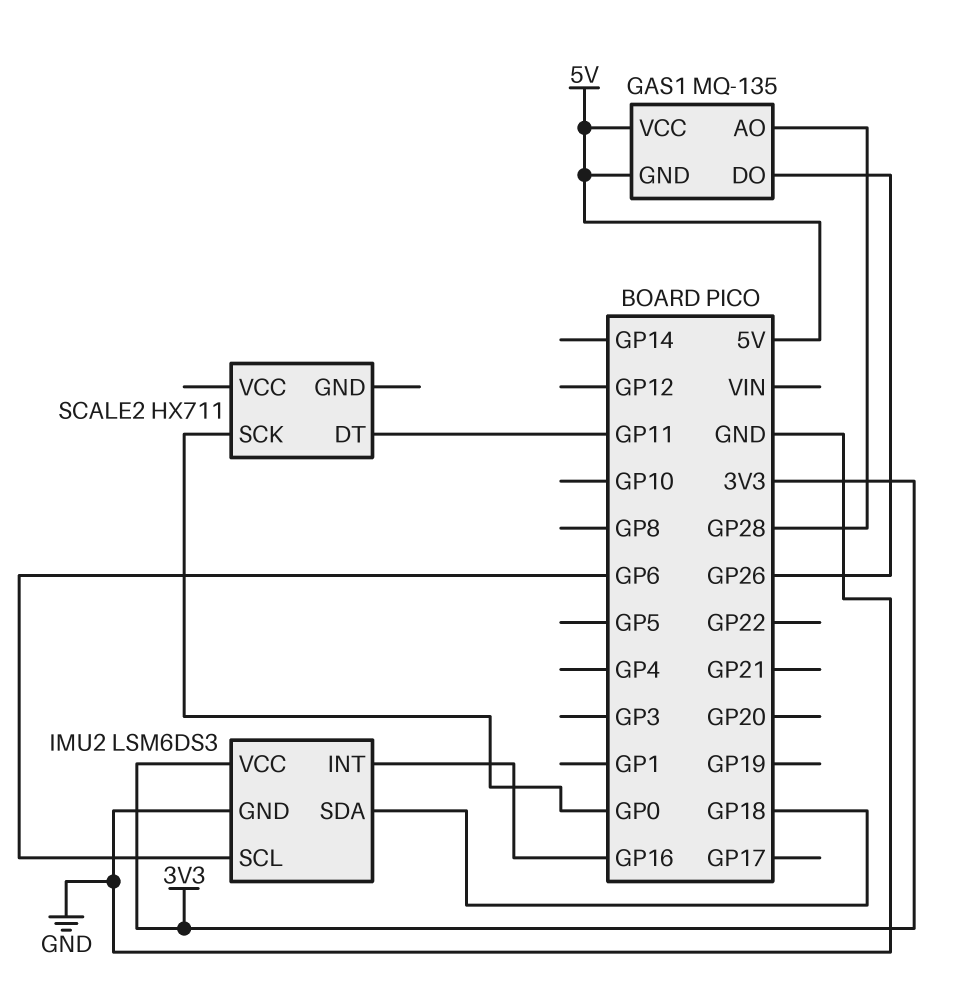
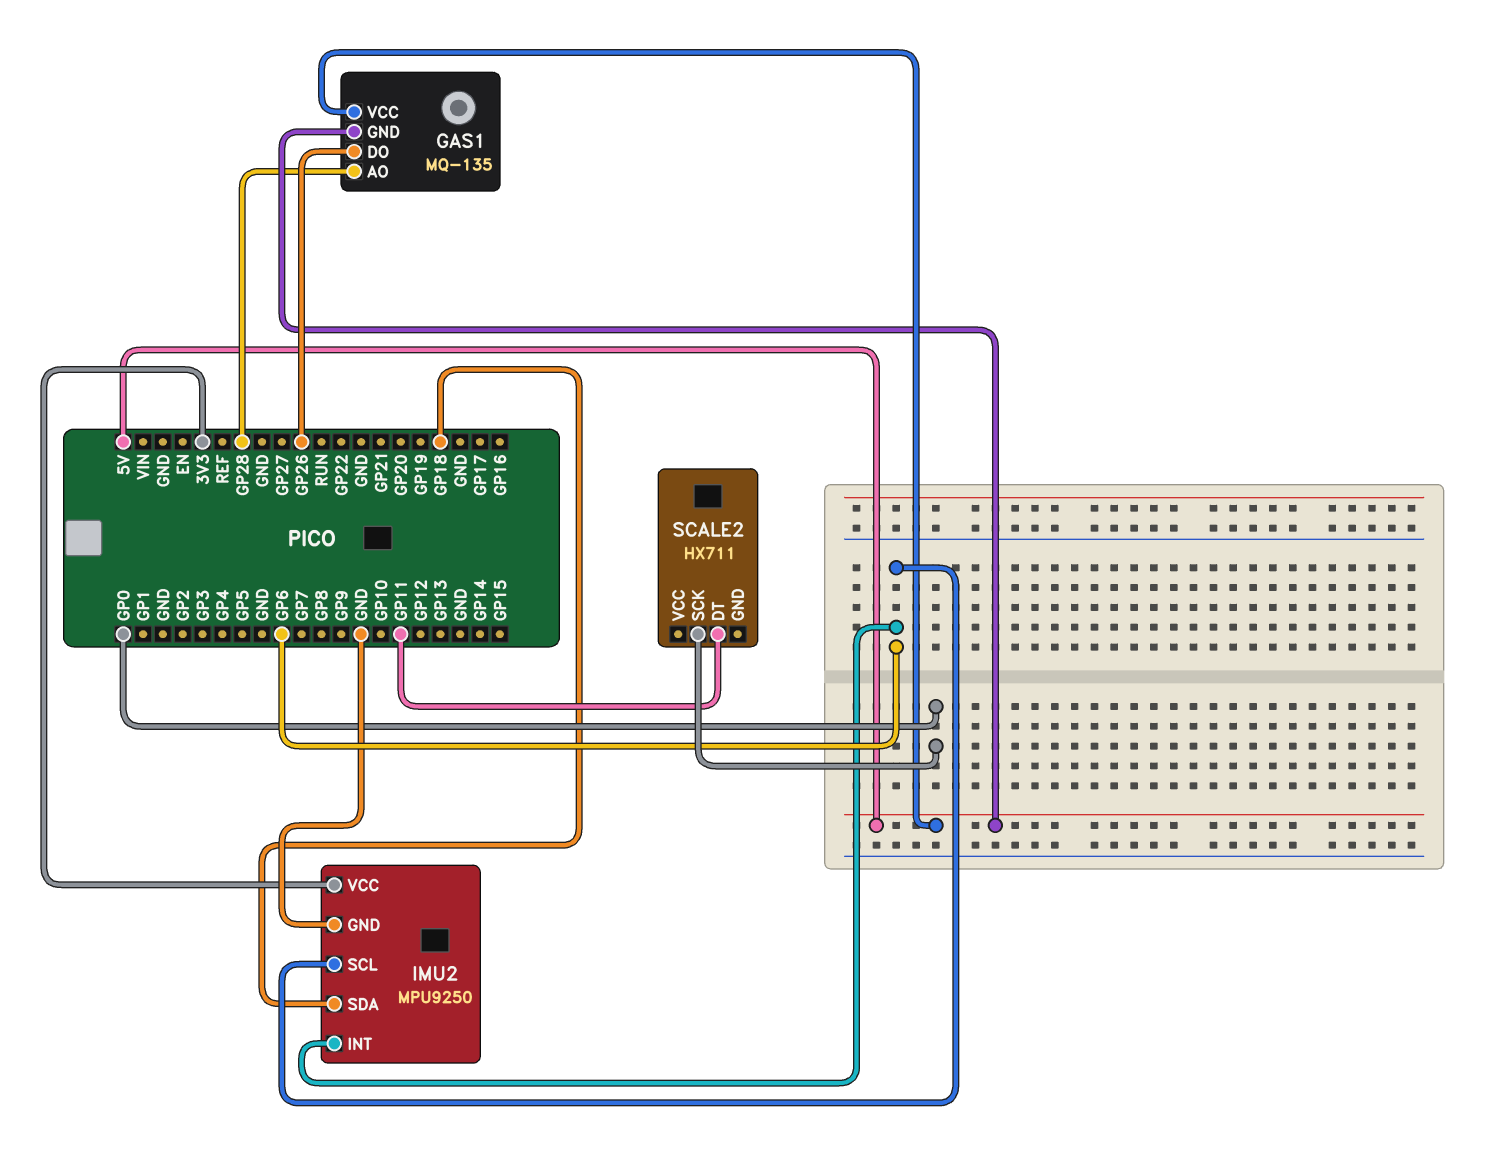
IMU2: LSM6DS3 -> MPU9250
IMU2 pin INT: GP16 -> GP6

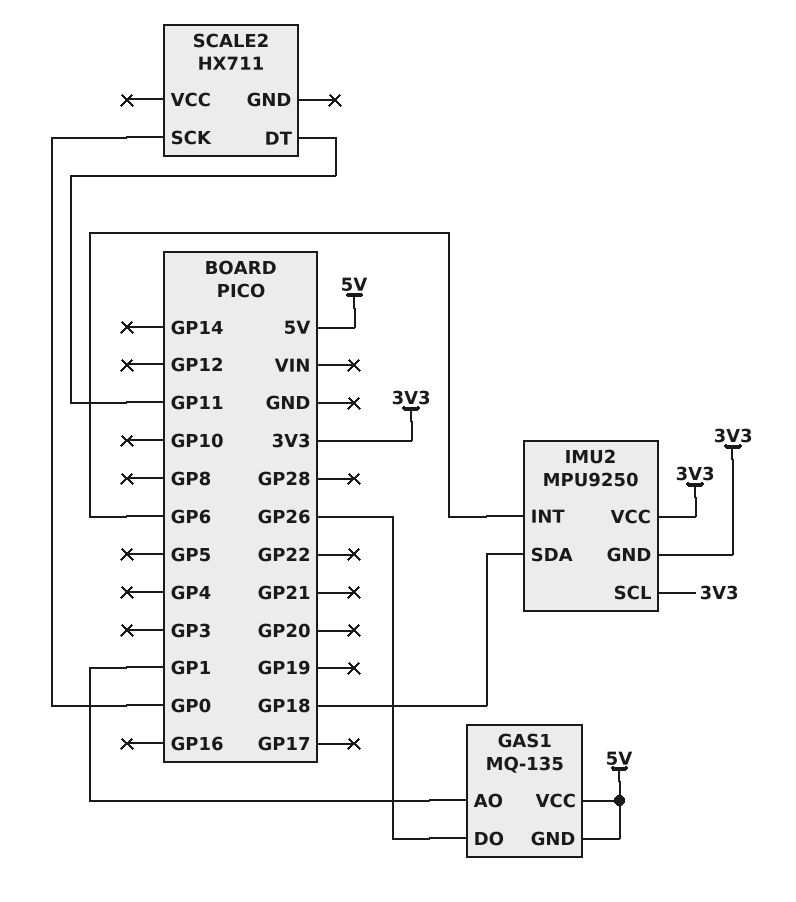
GAS1 pin AO: GP28 -> GP1
IMU2 pin GND: GND -> 3V3
IMU2 pin SCL: GP6 -> 3V3

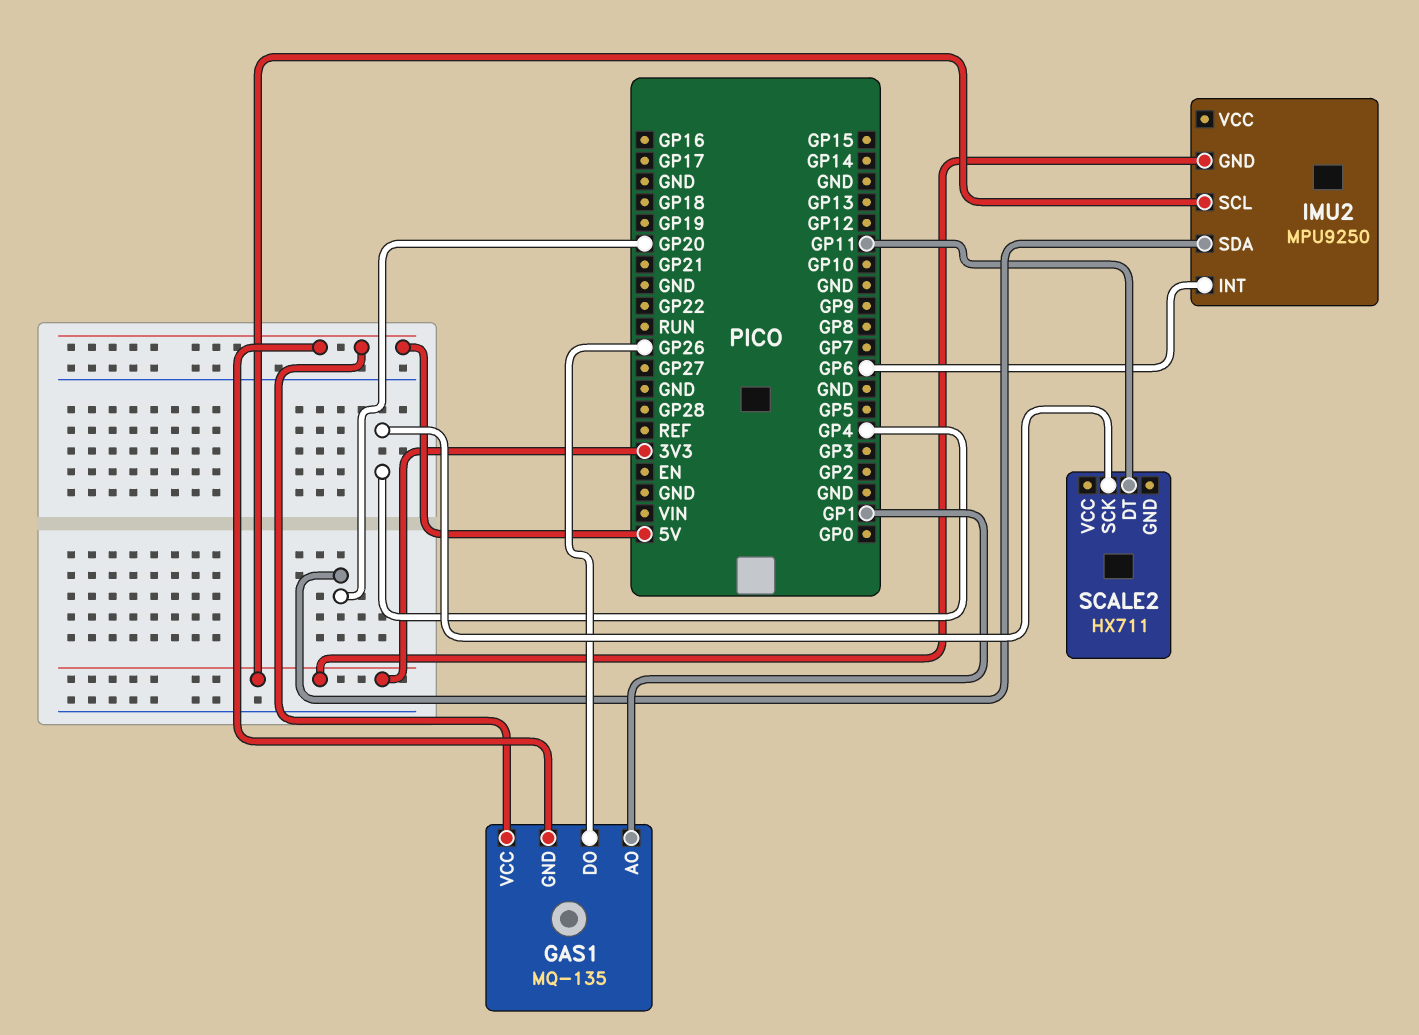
IMU2 pin SDA: GP18 -> GP20
IMU2 pin VCC: 3V3 -> none
SCALE2 pin SCK: GP0 -> GP4

